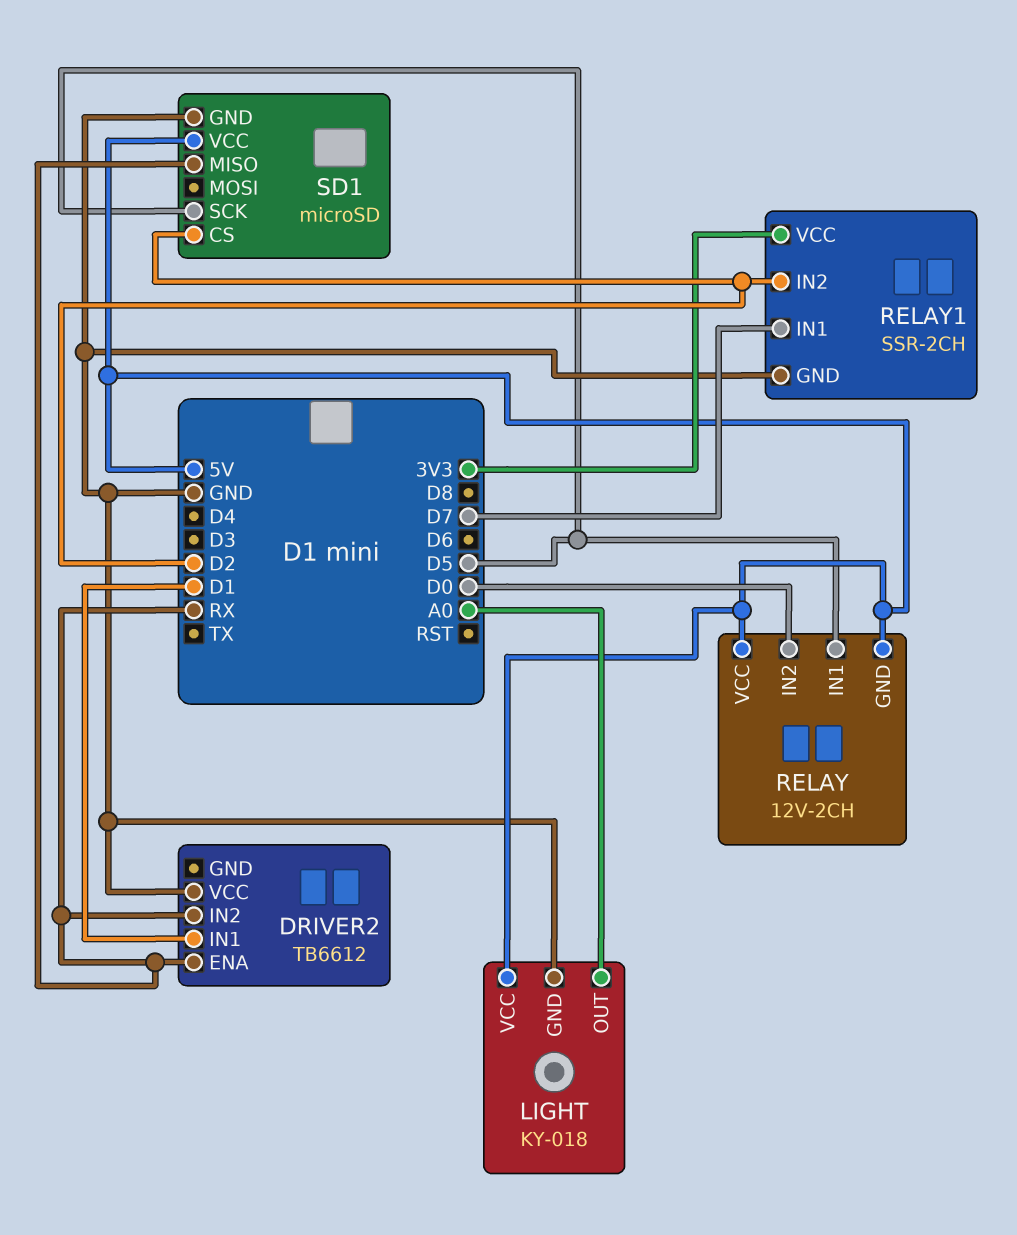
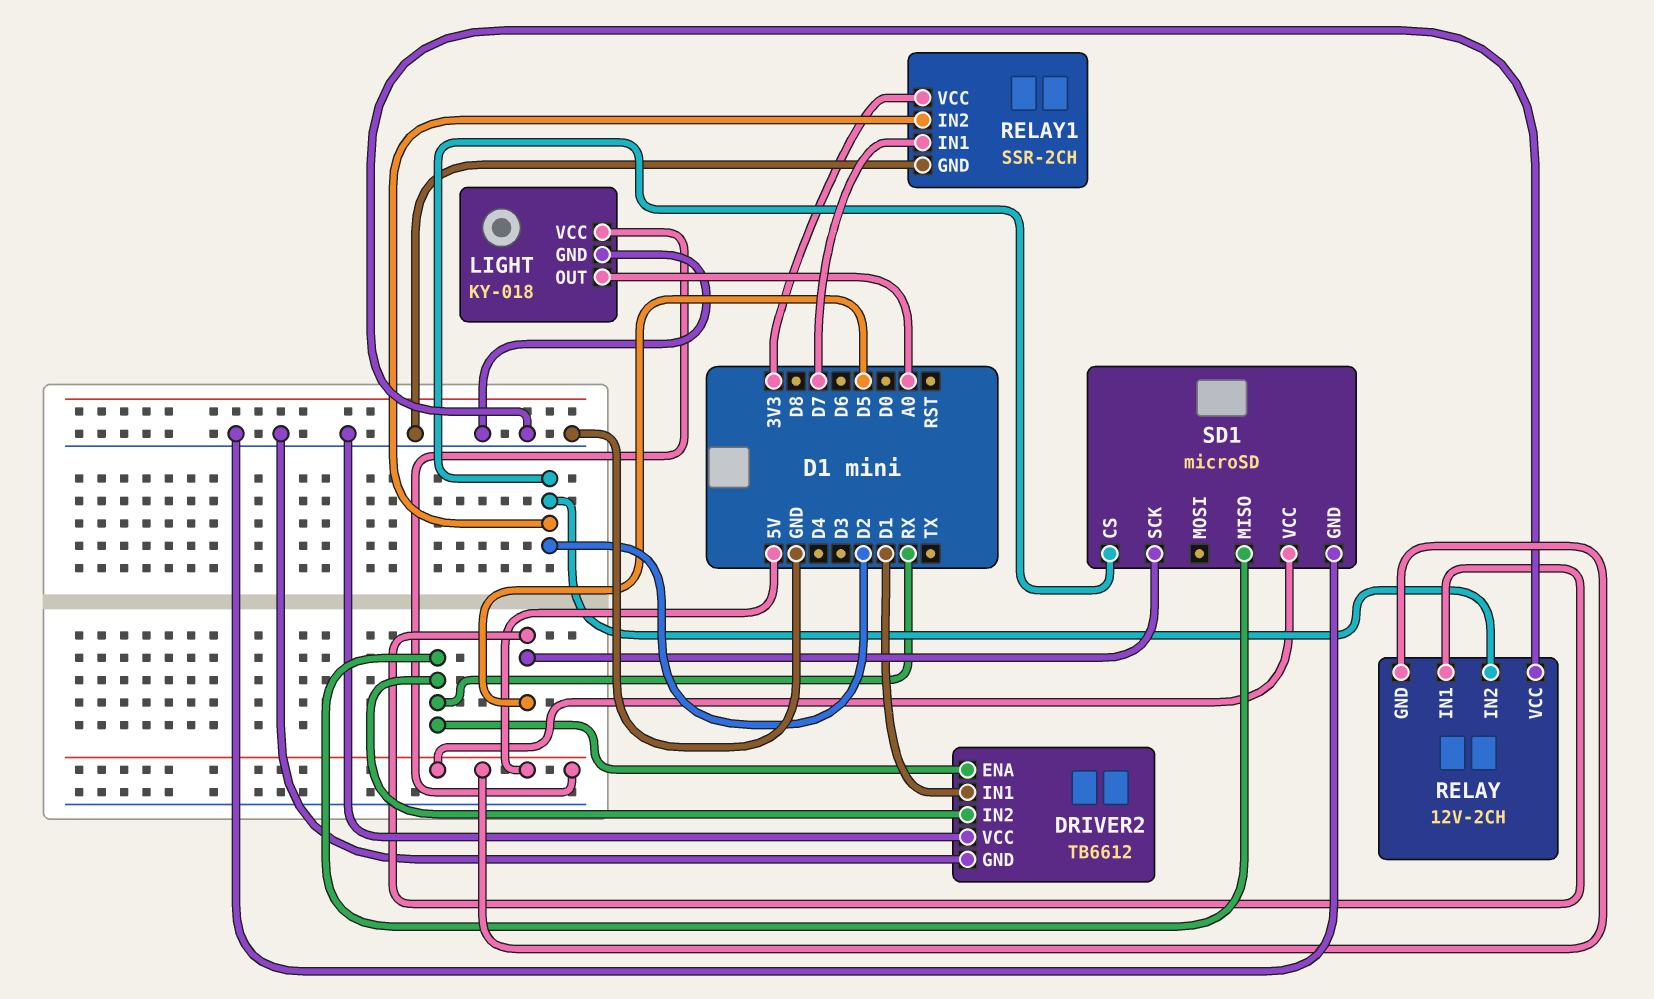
DRIVER2 pin GND: none -> GND
RELAY pin IN2: D0 -> D2
RELAY pin VCC: 5V -> GND

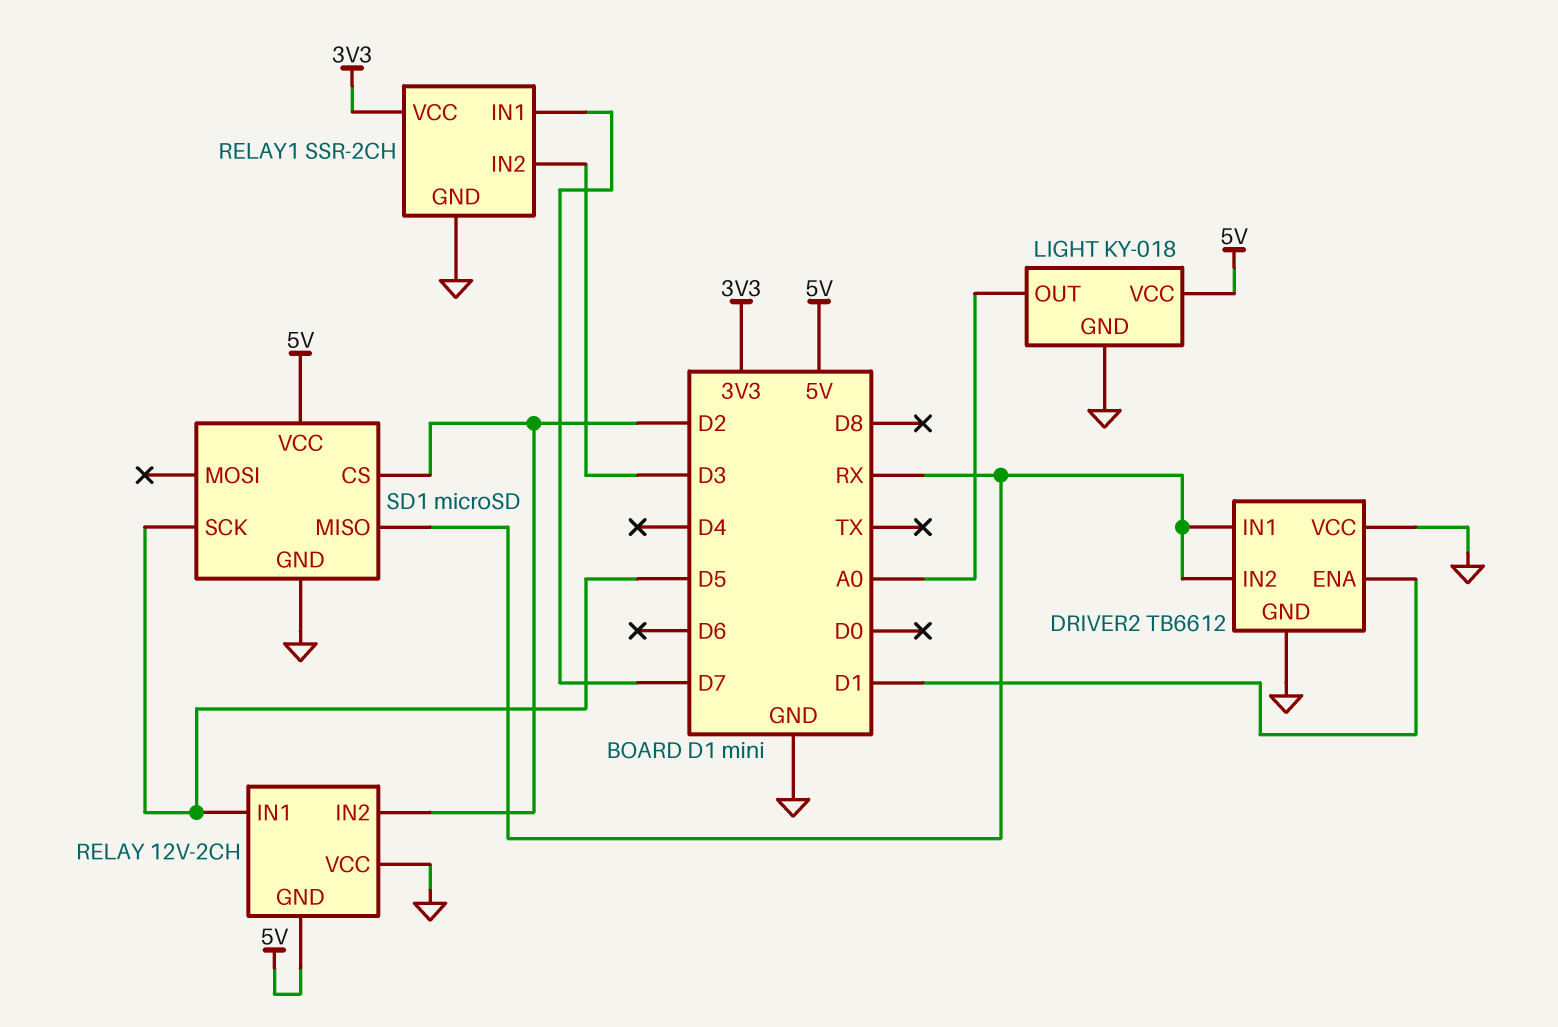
DRIVER2 pin ENA: RX -> D1
DRIVER2 pin IN1: D1 -> RX
RELAY1 pin IN2: D2 -> D3

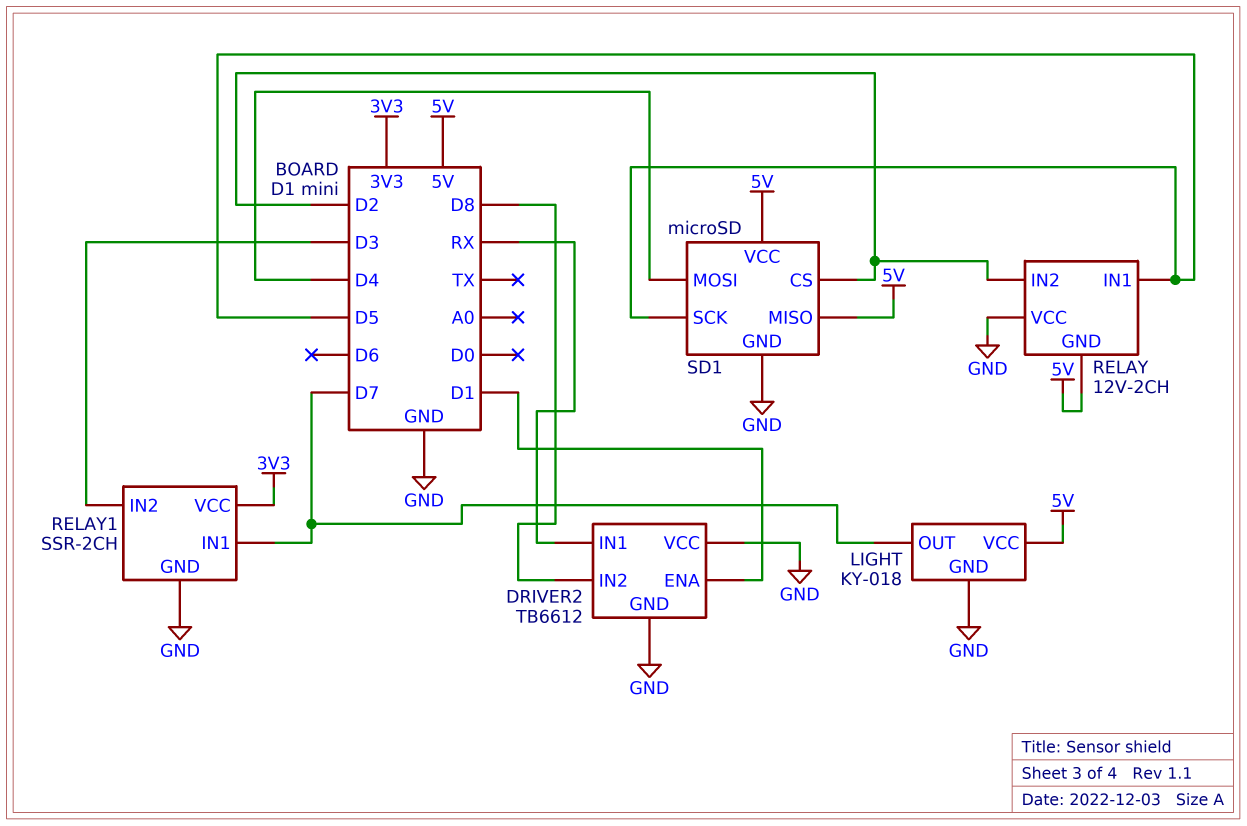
DRIVER2 pin IN2: RX -> D8
LIGHT pin OUT: A0 -> D7
SD1 pin MISO: RX -> 5V
SD1 pin MOSI: none -> D4

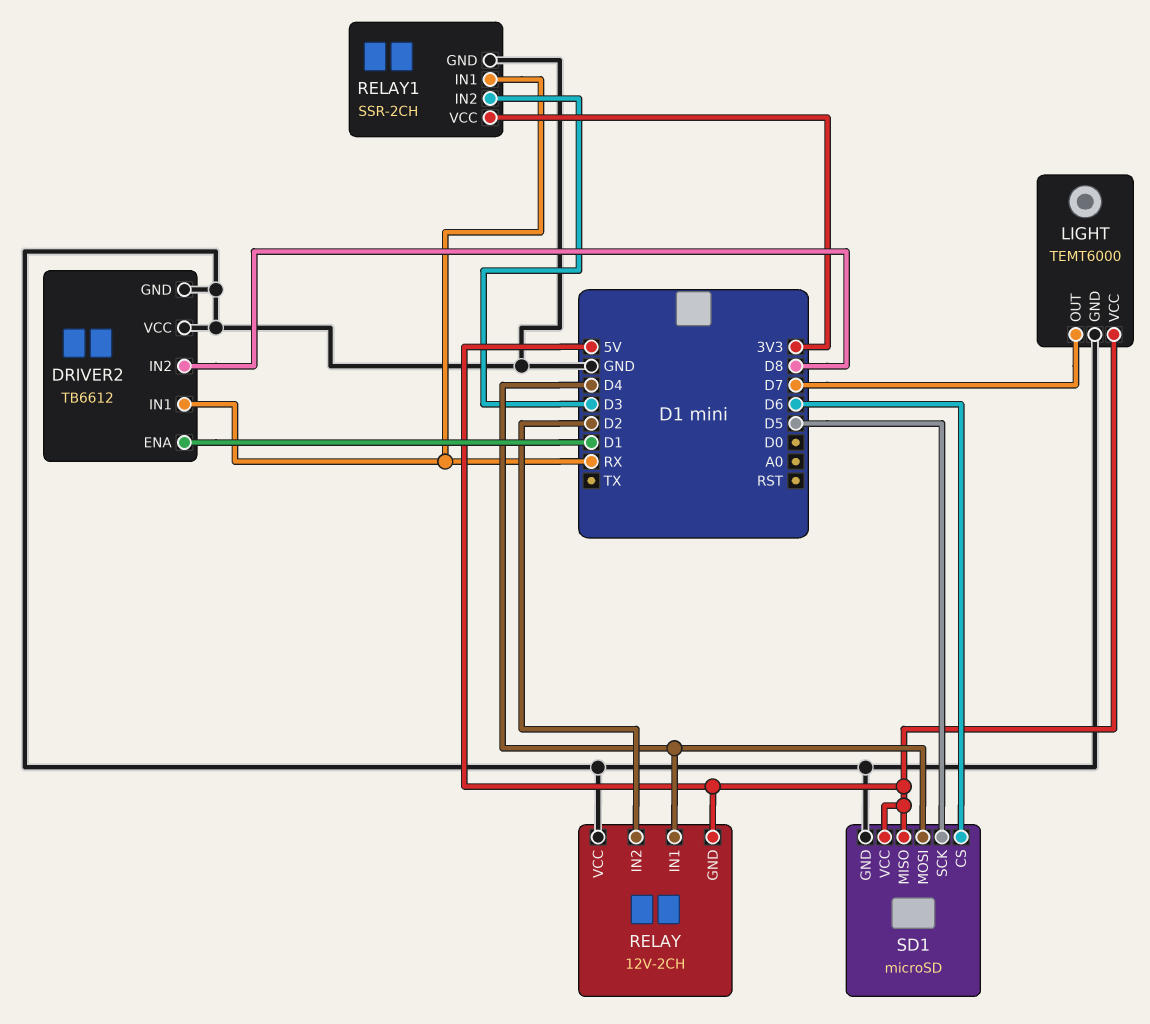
LIGHT: KY-018 -> TEMT6000
RELAY pin IN1: D5 -> D4
RELAY1 pin IN1: D7 -> RX
SD1 pin CS: D2 -> D6

